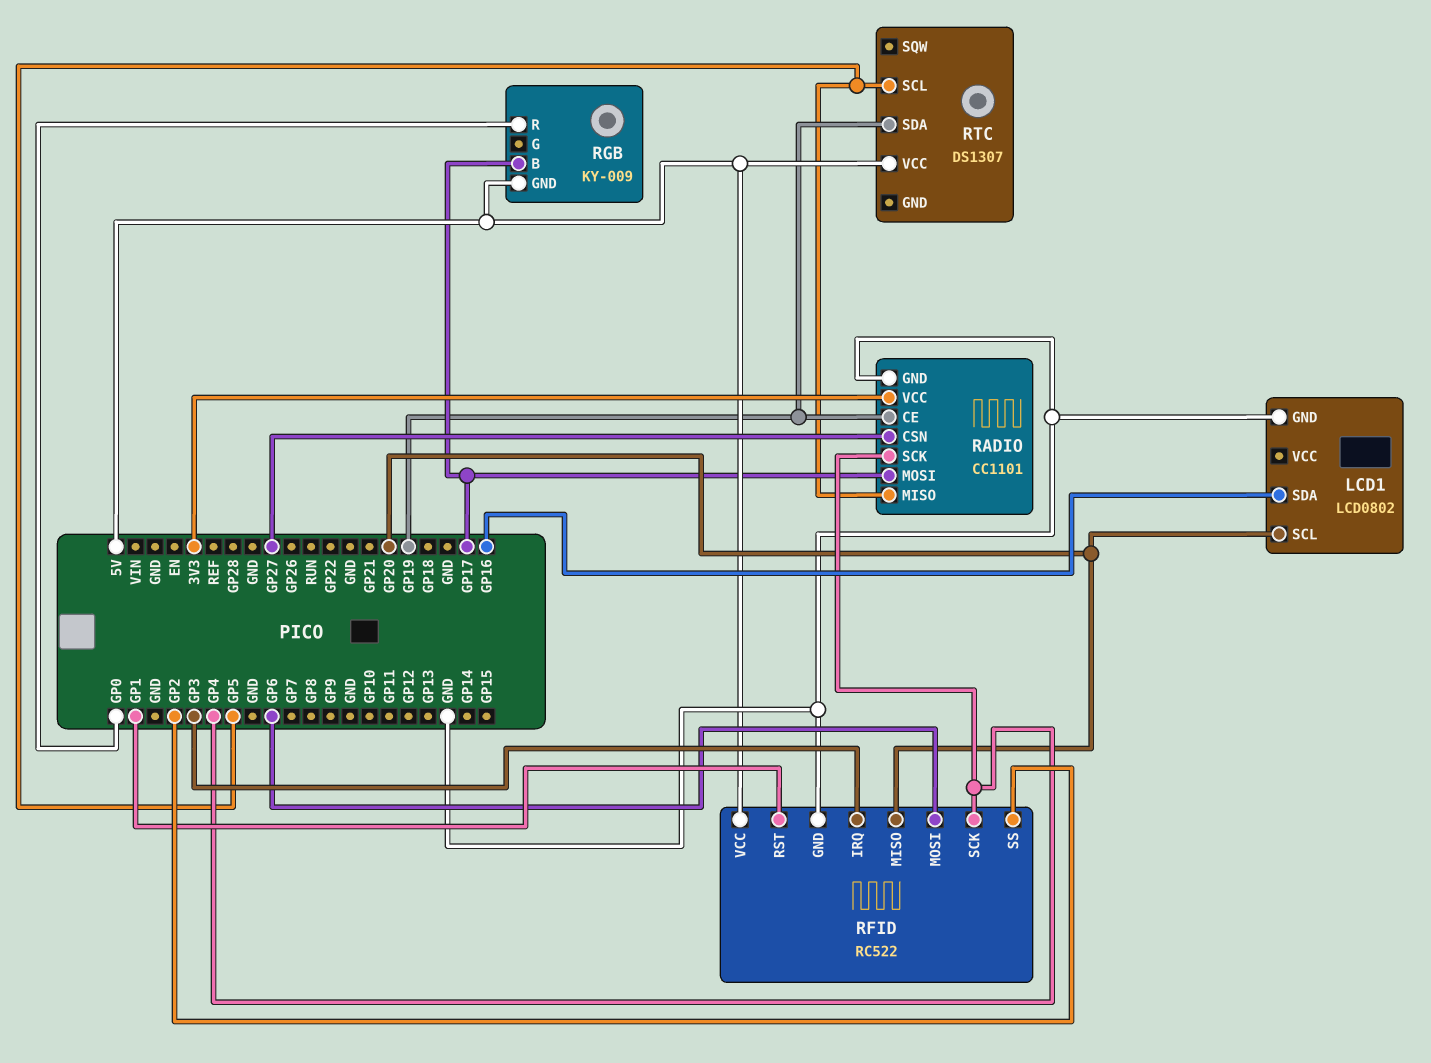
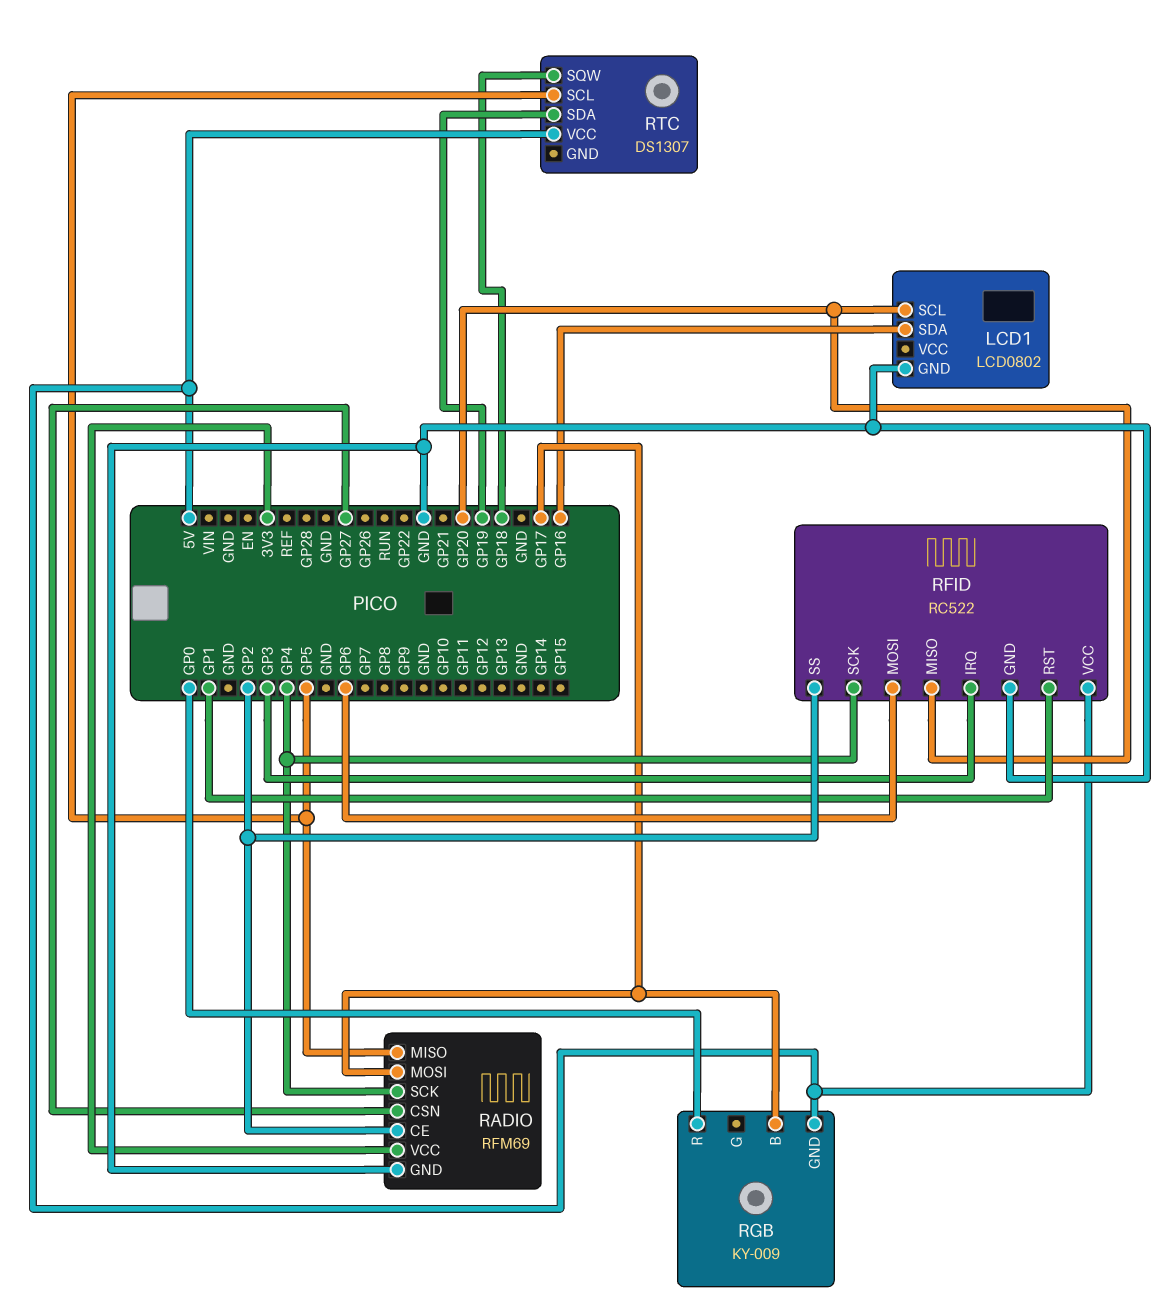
RADIO: CC1101 -> RFM69
RADIO pin CE: GP19 -> GP2
RTC pin SQW: none -> GP18

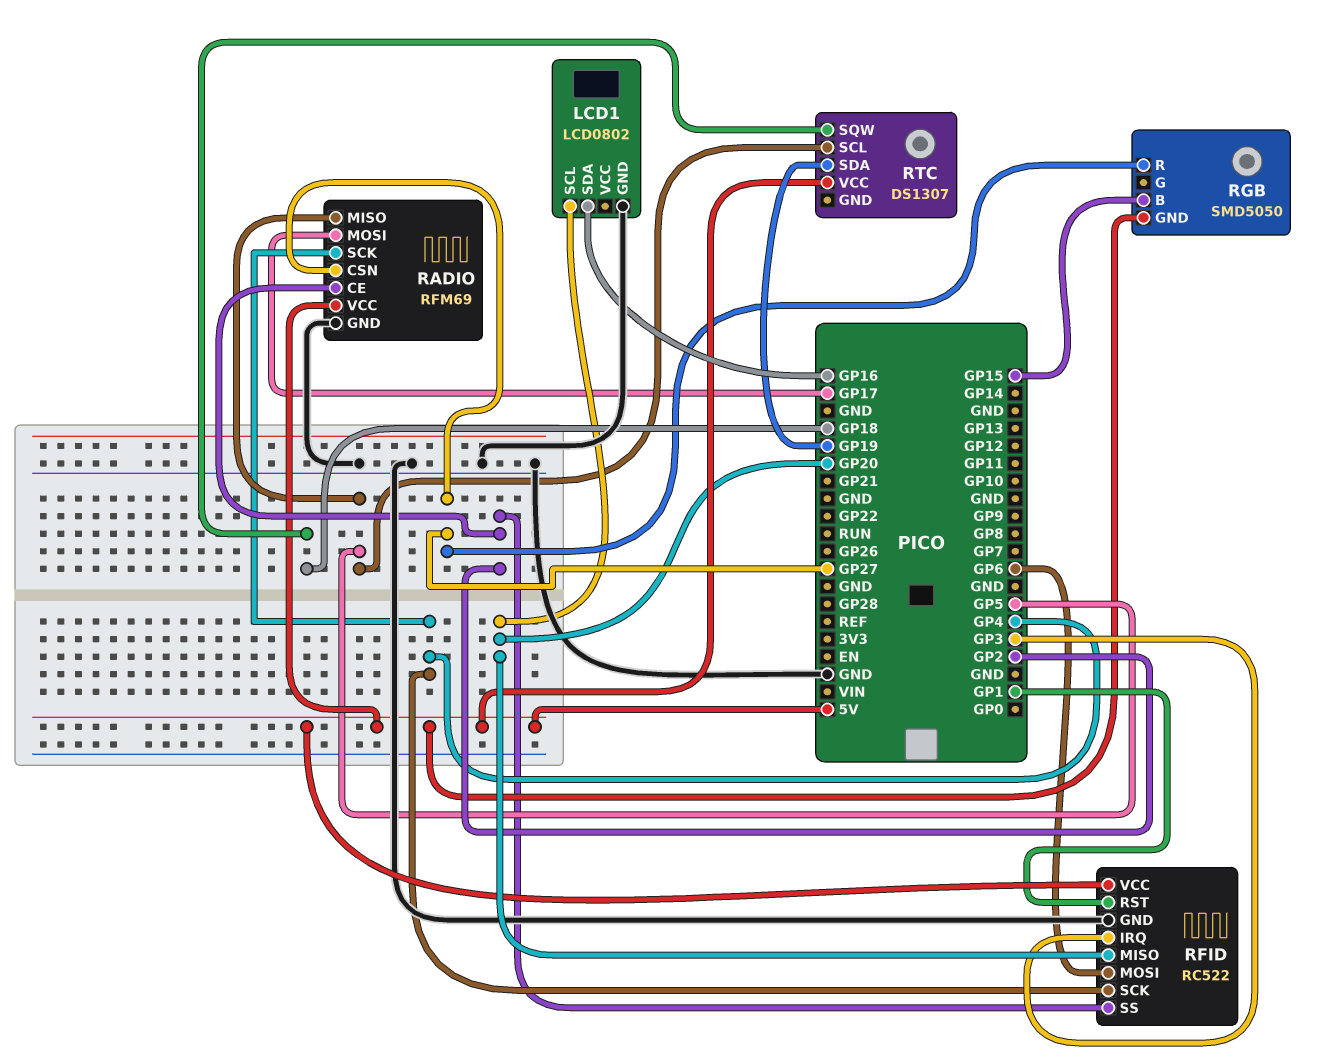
RADIO pin VCC: 3V3 -> 5V
RGB: KY-009 -> SMD5050
RGB pin B: GP17 -> GP15
RGB pin R: GP0 -> GP27

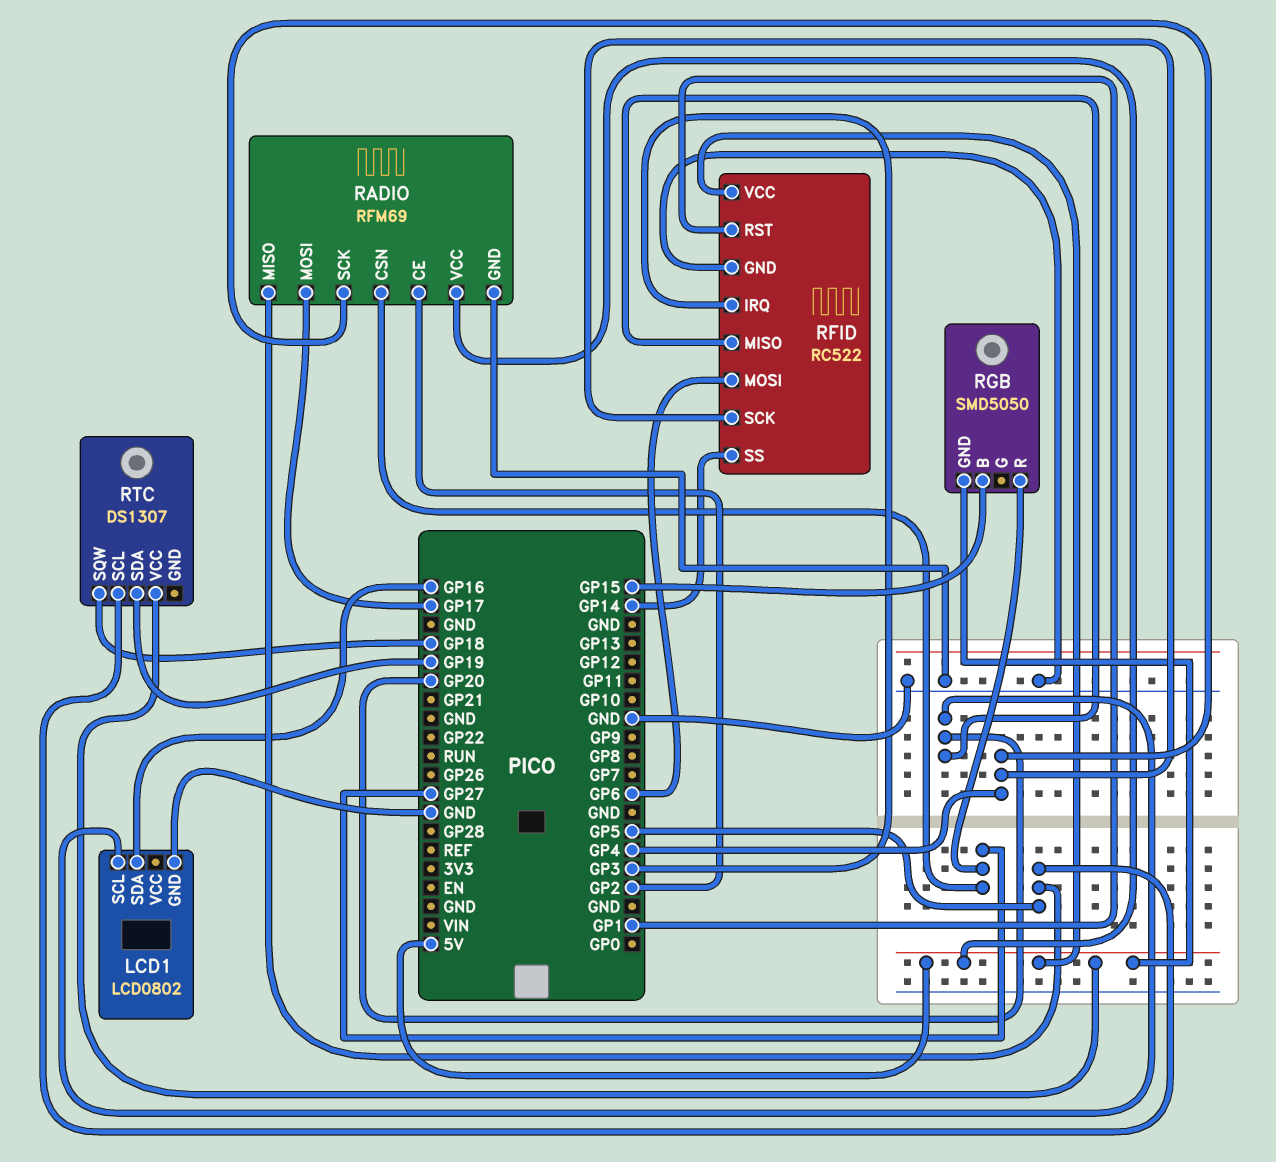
RFID pin SS: GP2 -> GP14

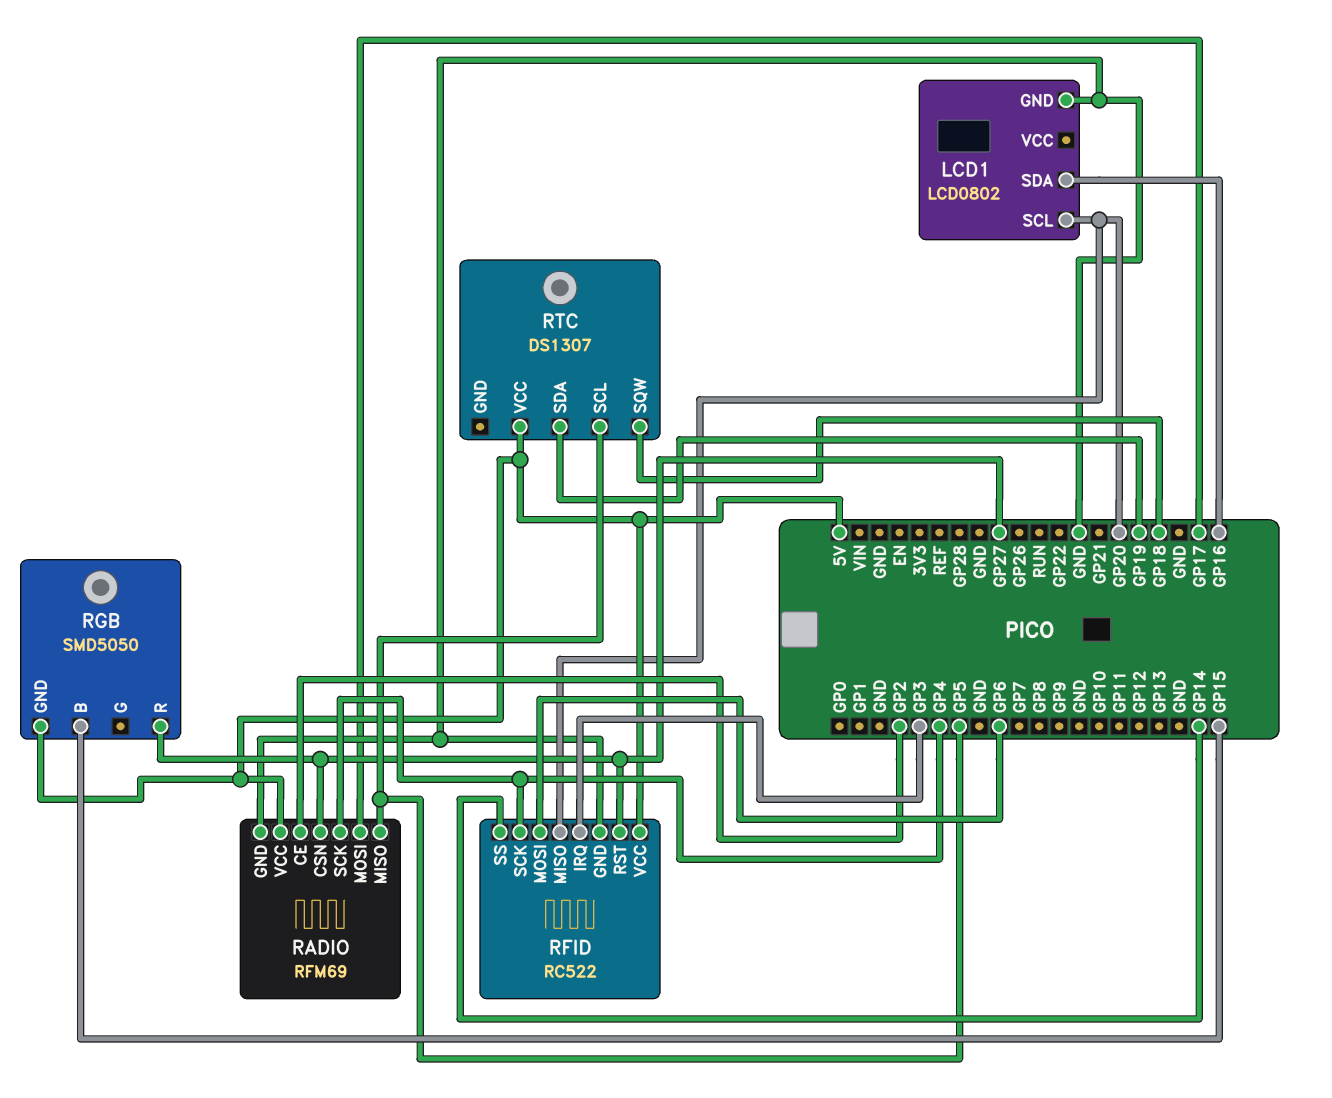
RFID pin RST: GP1 -> GP27

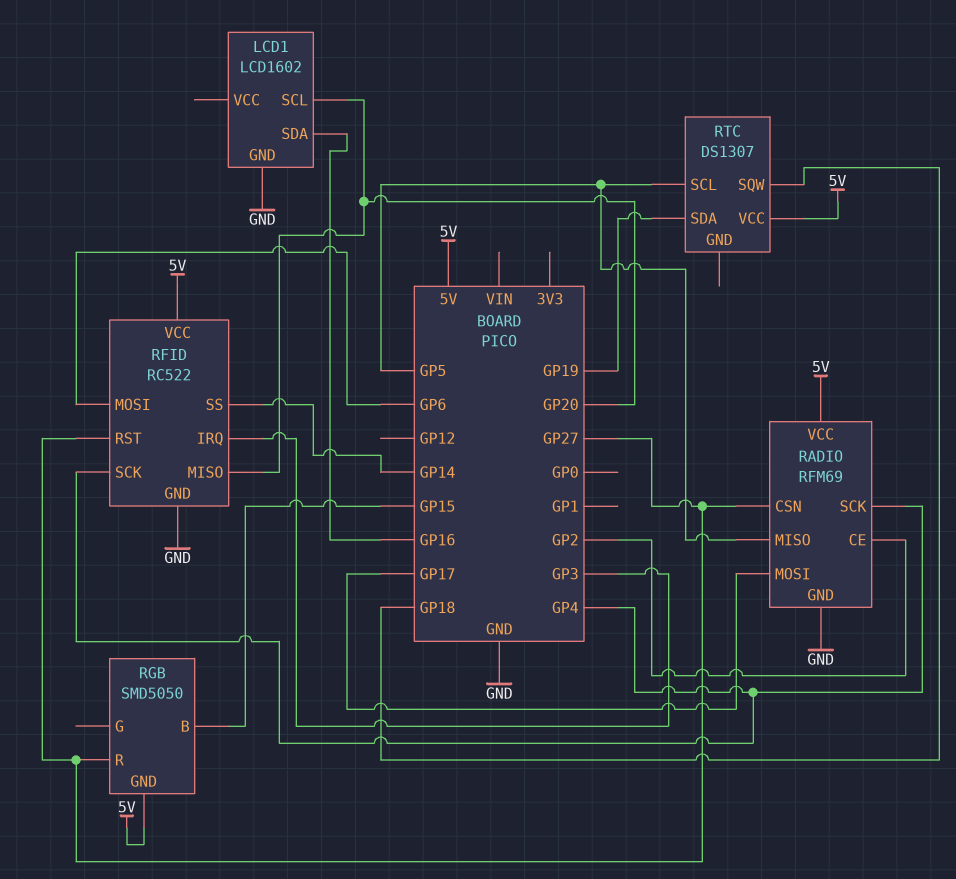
LCD1: LCD0802 -> LCD1602

